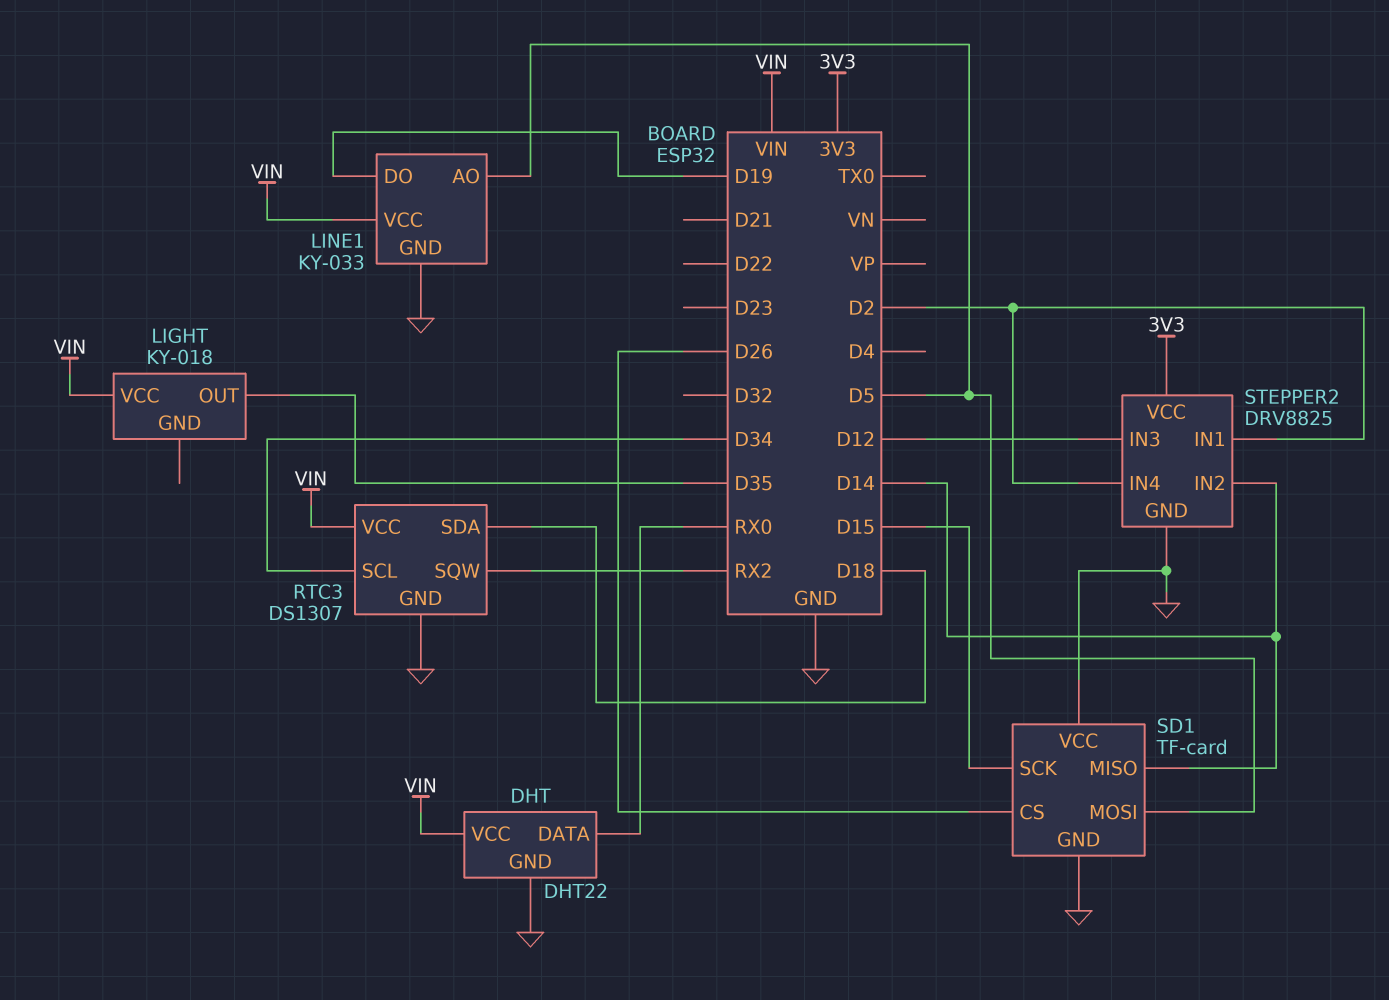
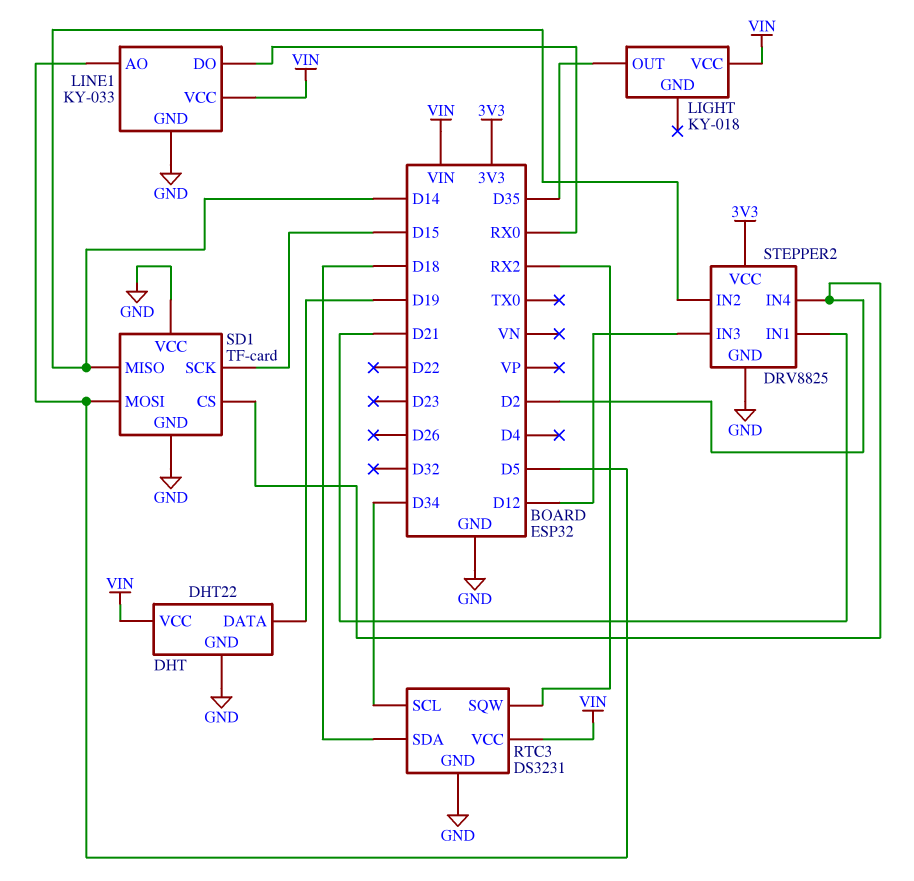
DHT pin DATA: RX0 -> D19
LINE1 pin DO: D19 -> RX0
RTC3: DS1307 -> DS3231
SD1 pin CS: D26 -> D2
STEPPER2 pin IN1: D2 -> D21

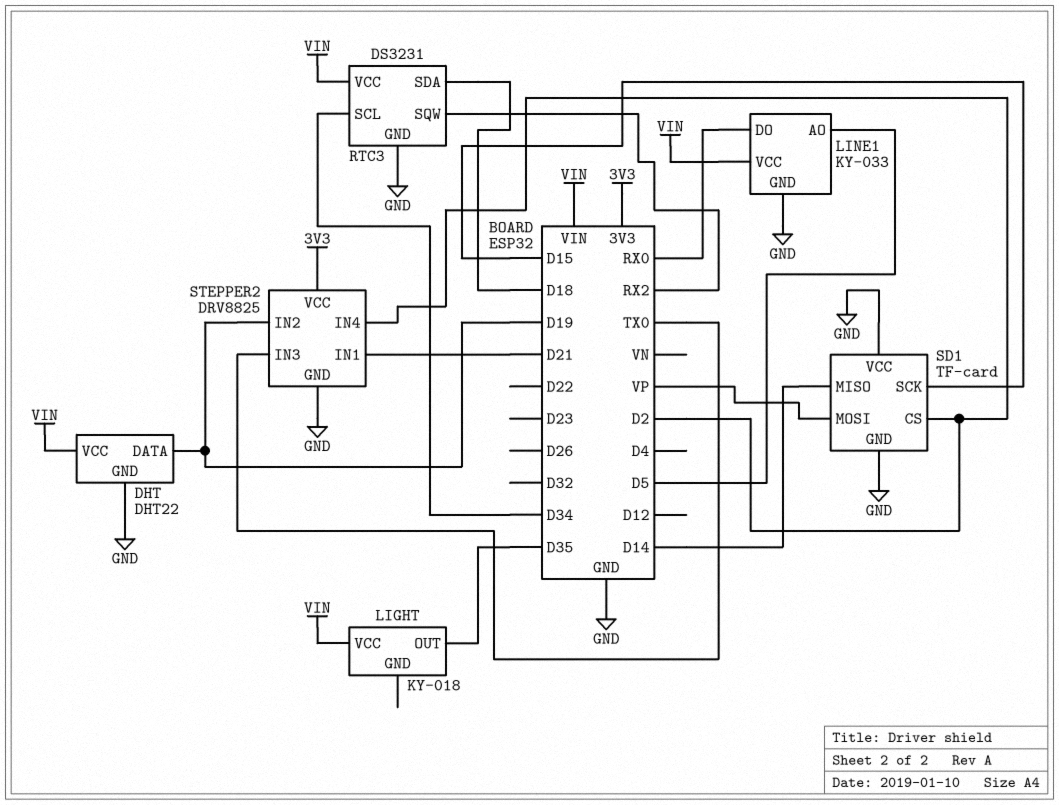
SD1 pin MOSI: D5 -> VP
STEPPER2 pin IN2: D14 -> D19
STEPPER2 pin IN3: D12 -> TX0

